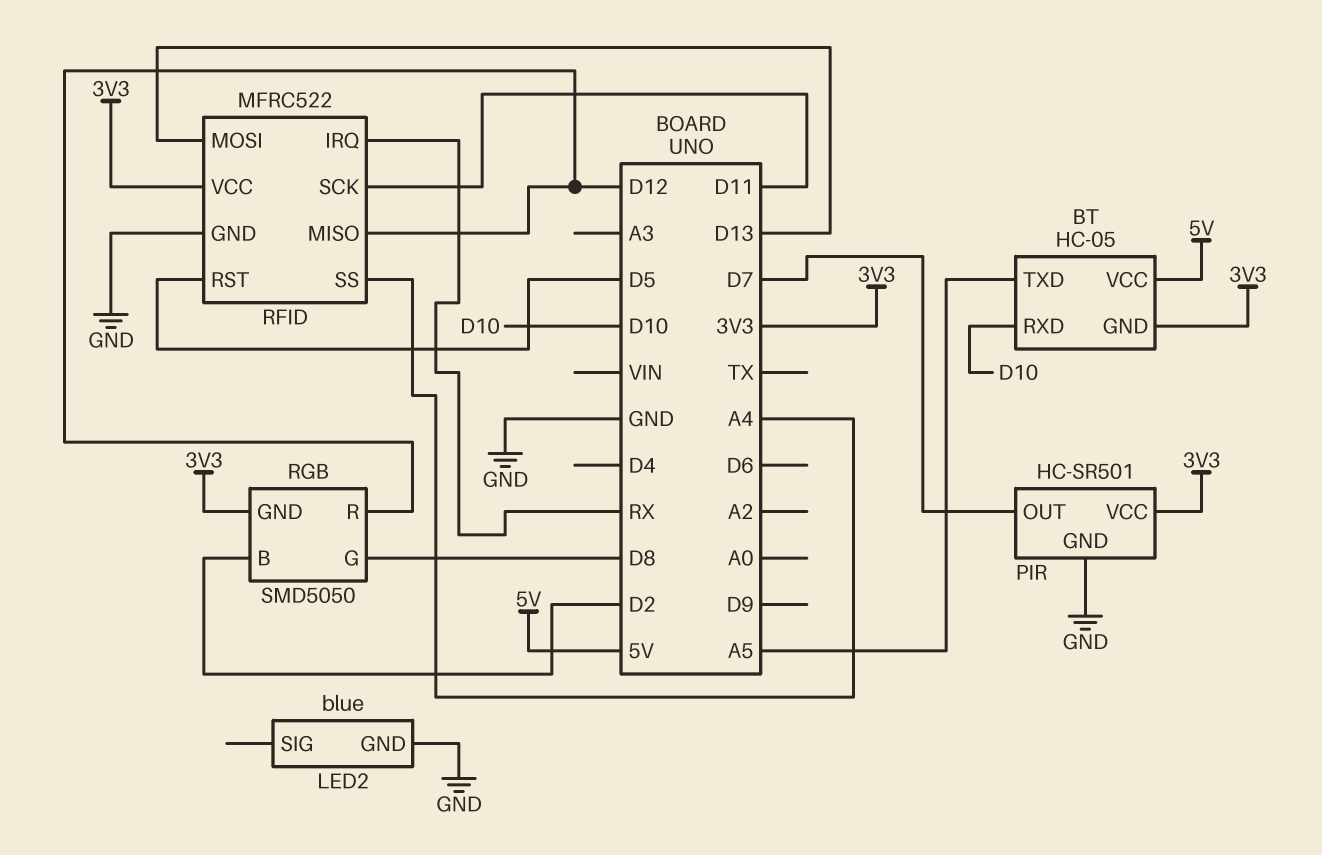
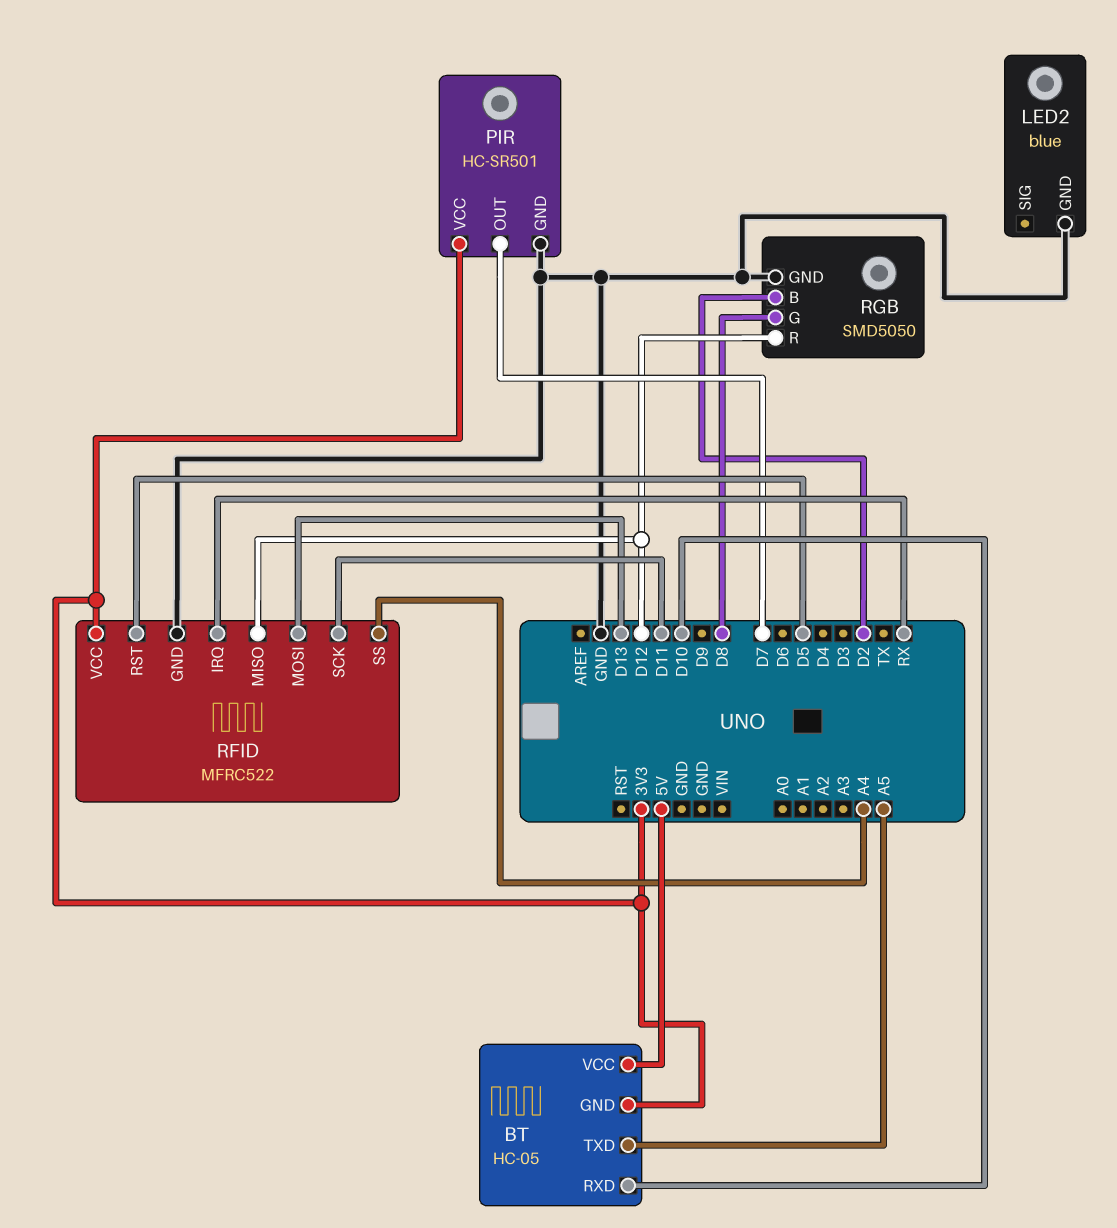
RGB pin GND: 3V3 -> GND

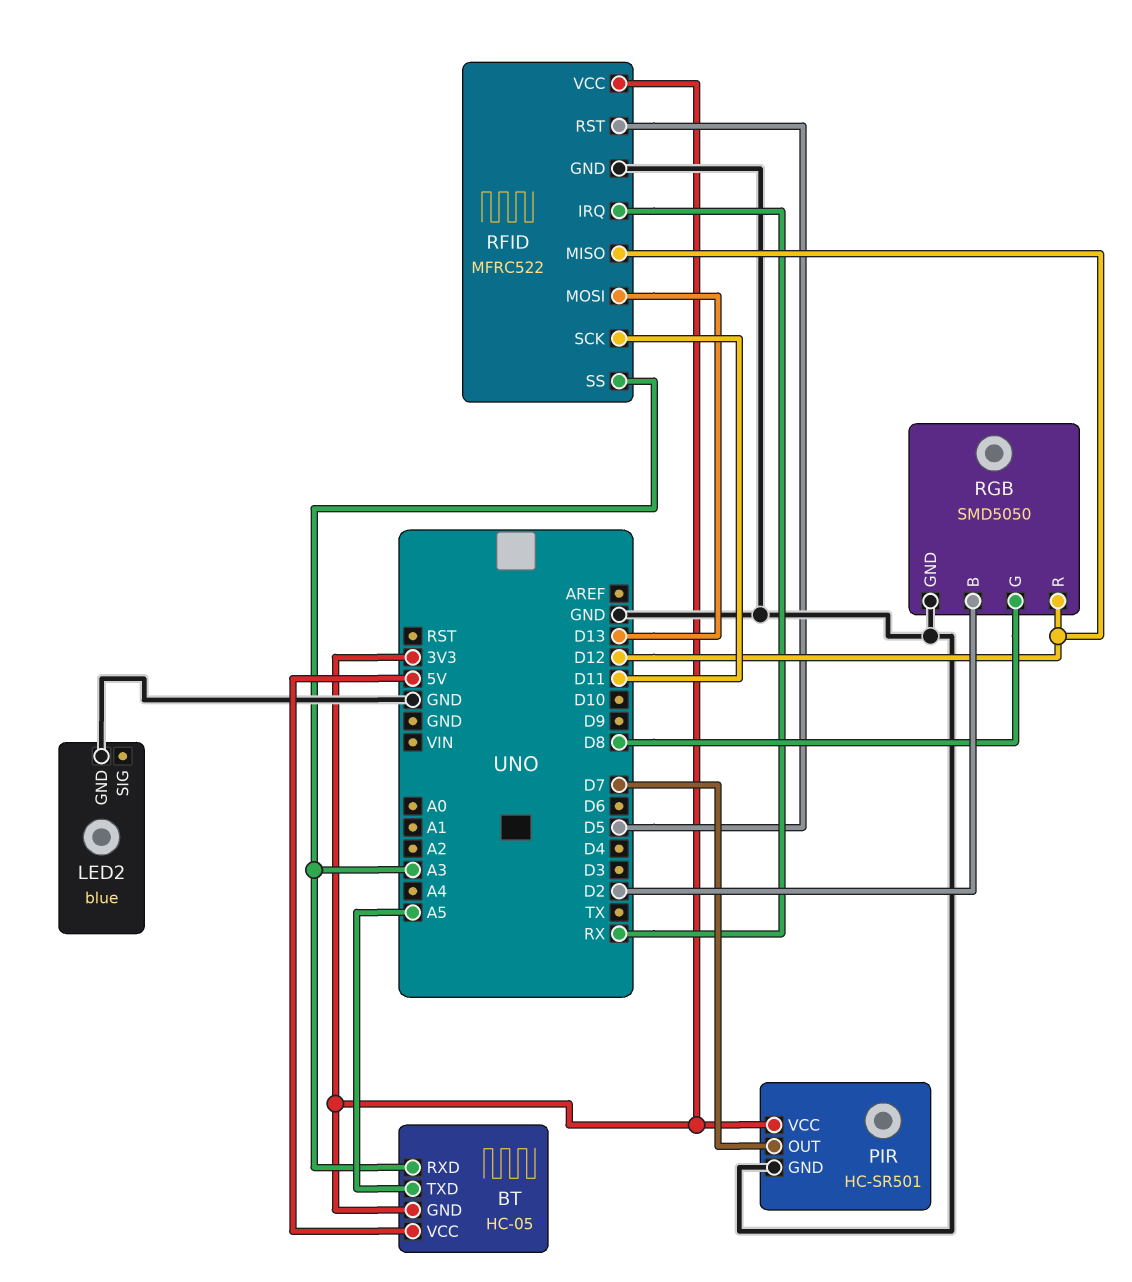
BT pin RXD: D10 -> A3
RFID pin SS: A4 -> A3

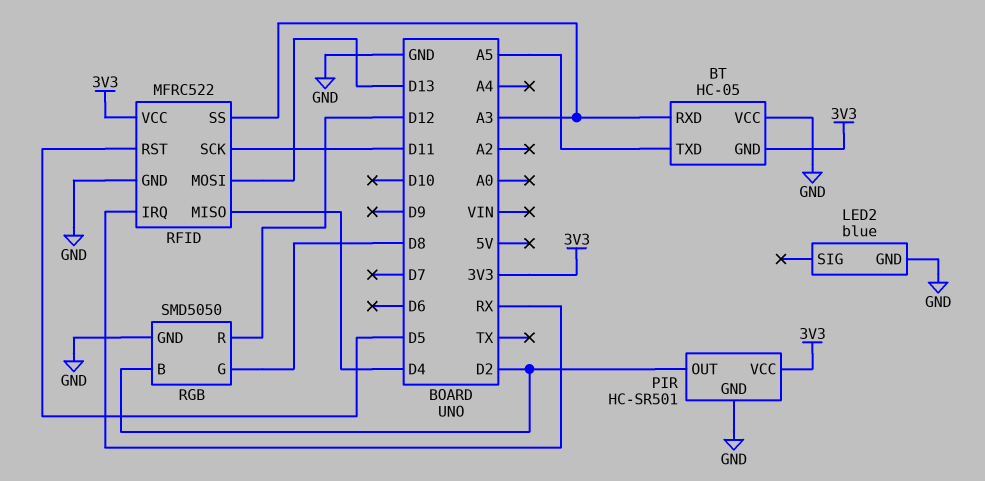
BT pin VCC: 5V -> GND
PIR pin OUT: D7 -> D2
RFID pin MISO: D12 -> D4

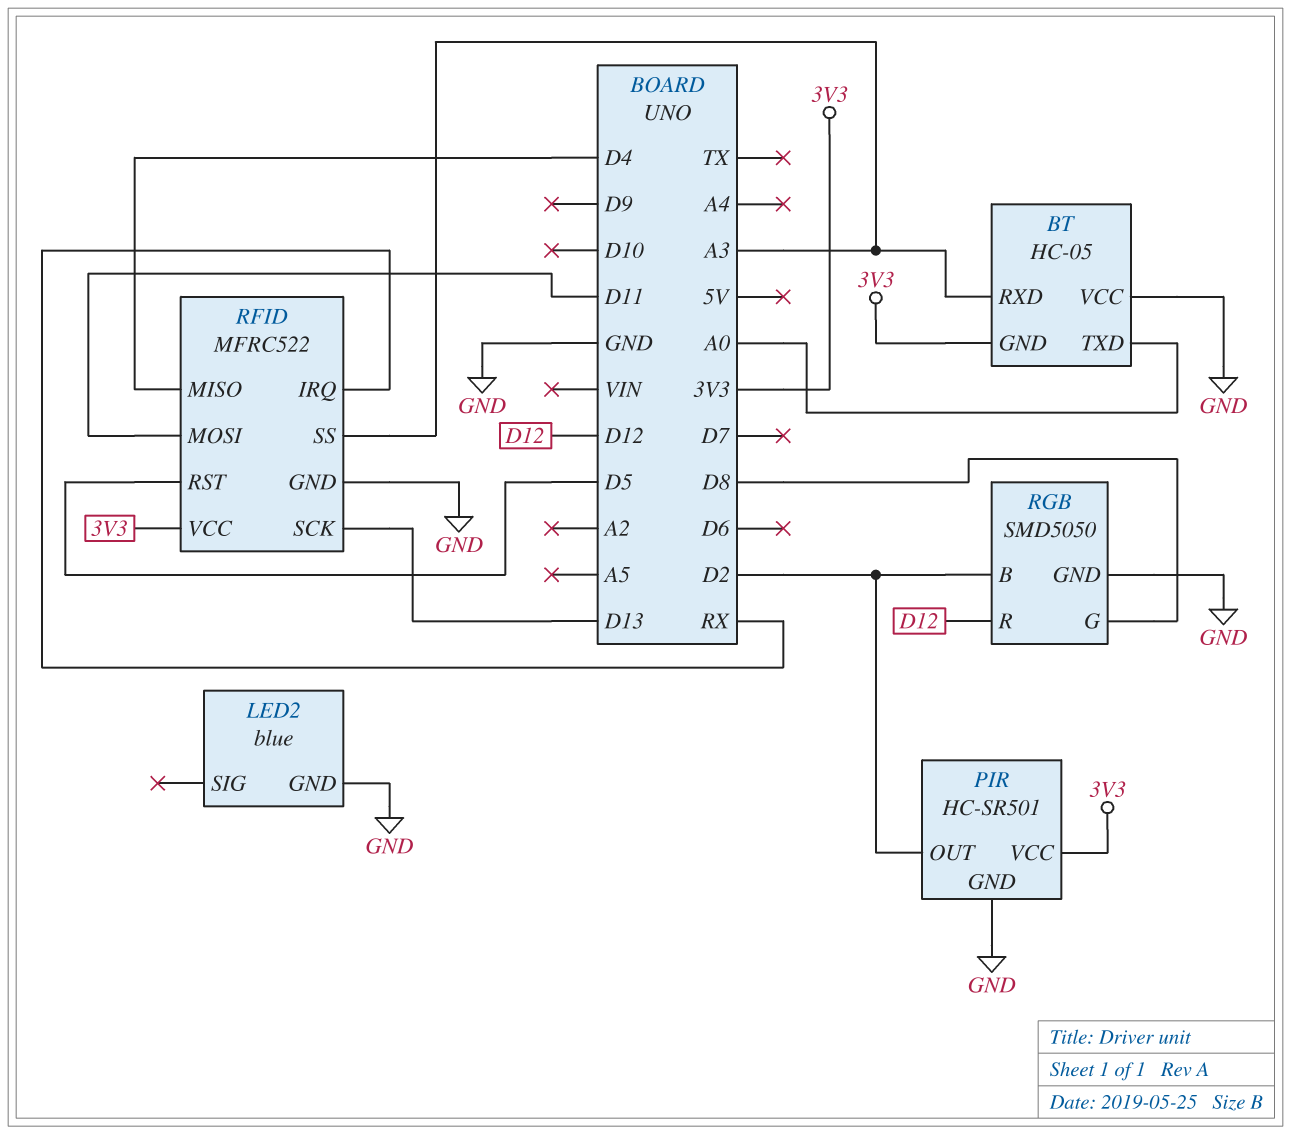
BT pin TXD: A5 -> A0
RFID pin MOSI: D13 -> D11
RFID pin SCK: D11 -> D13

